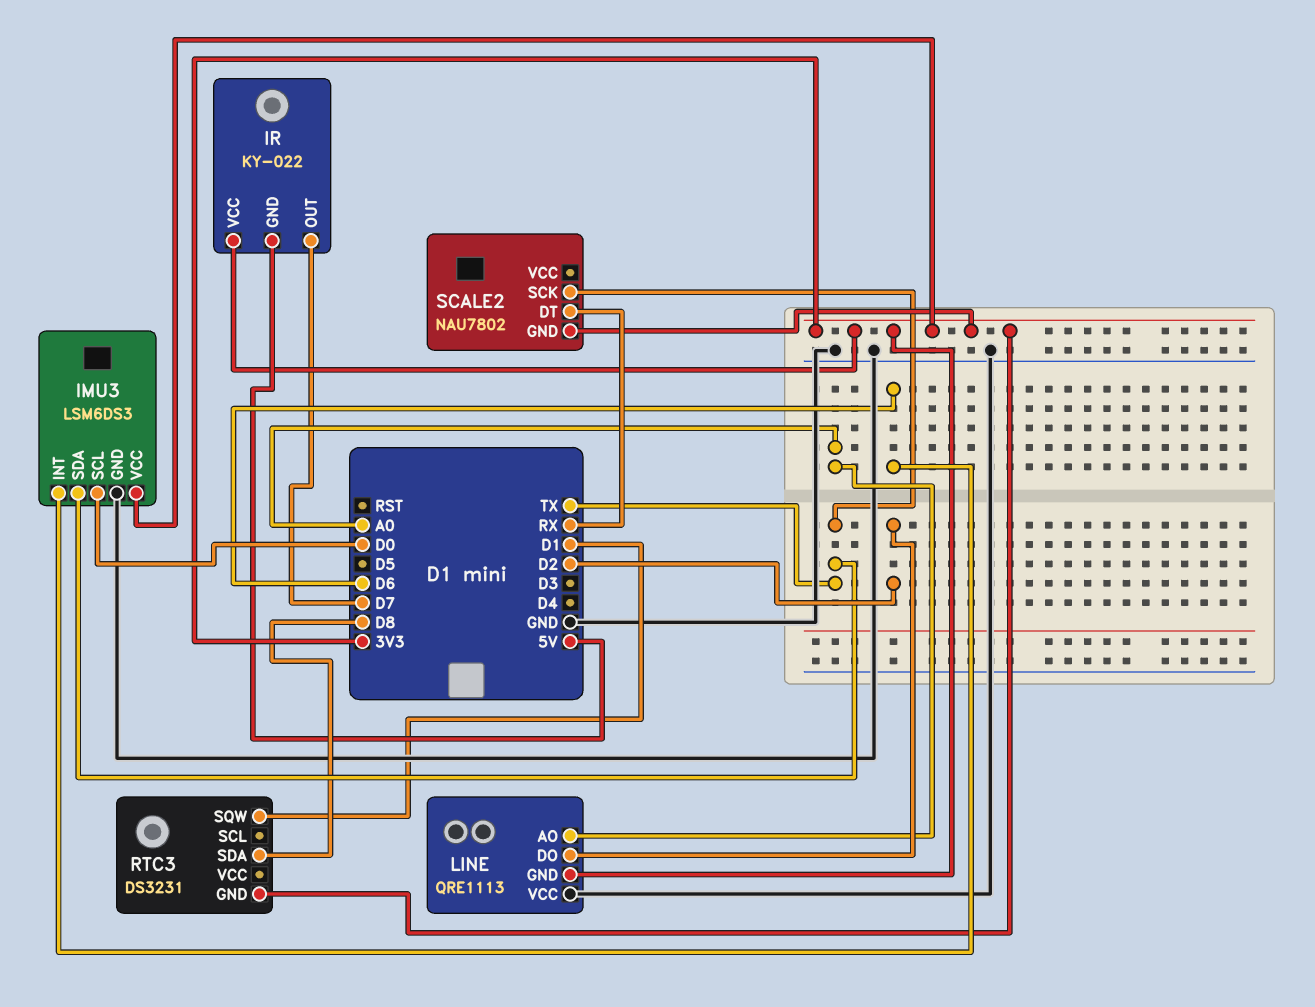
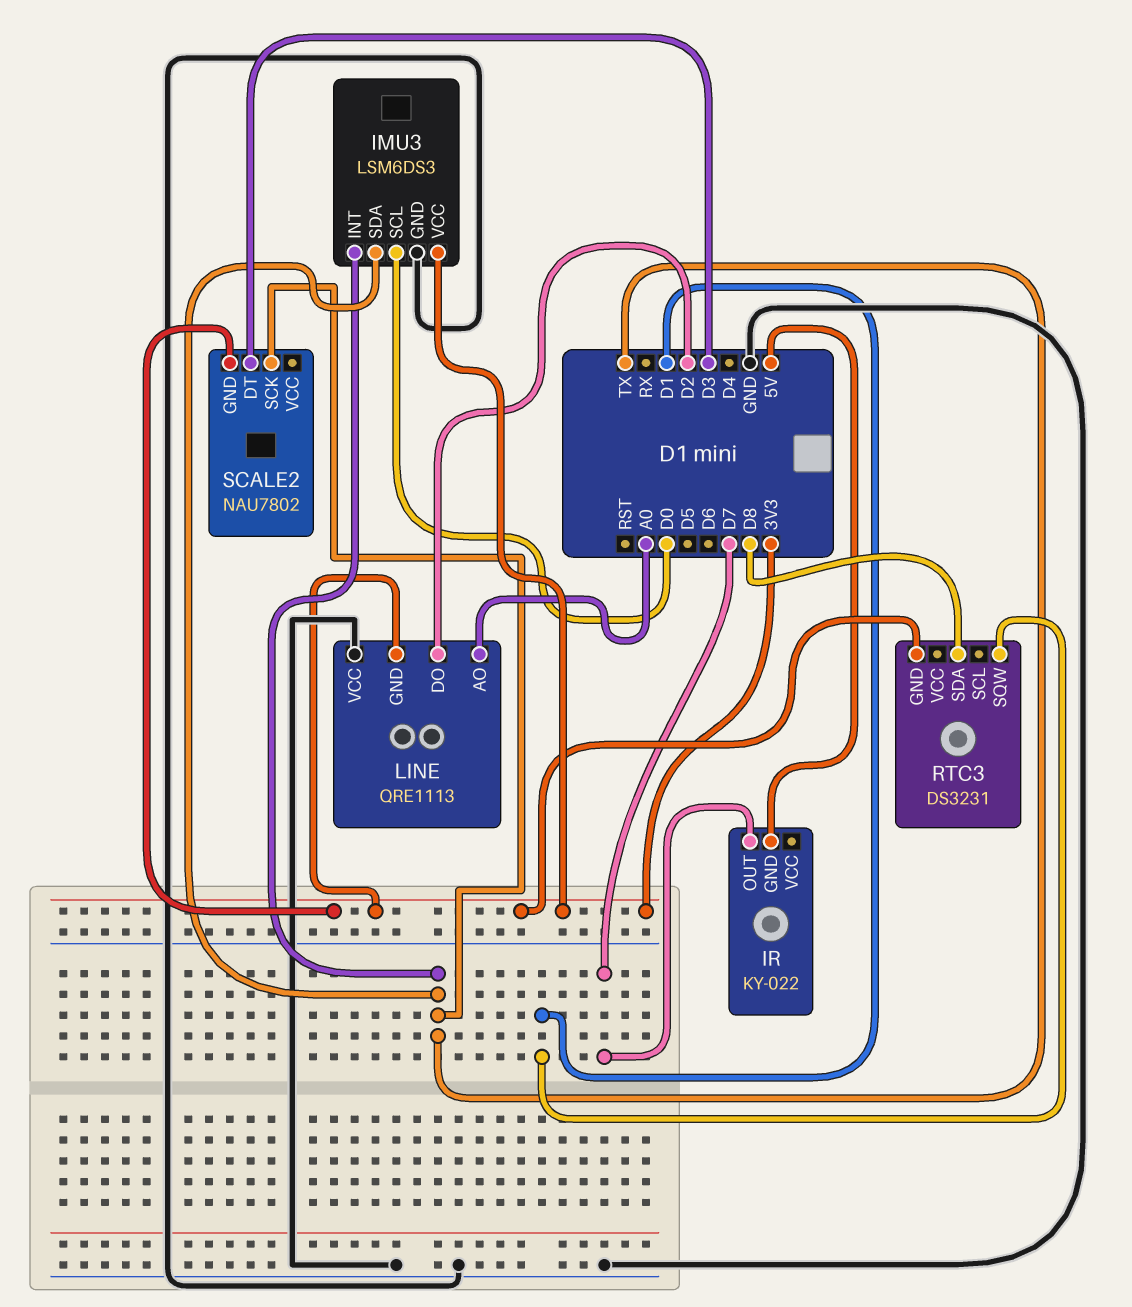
IMU3 pin INT: D6 -> TX
IR pin VCC: 3V3 -> none
SCALE2 pin DT: RX -> D3

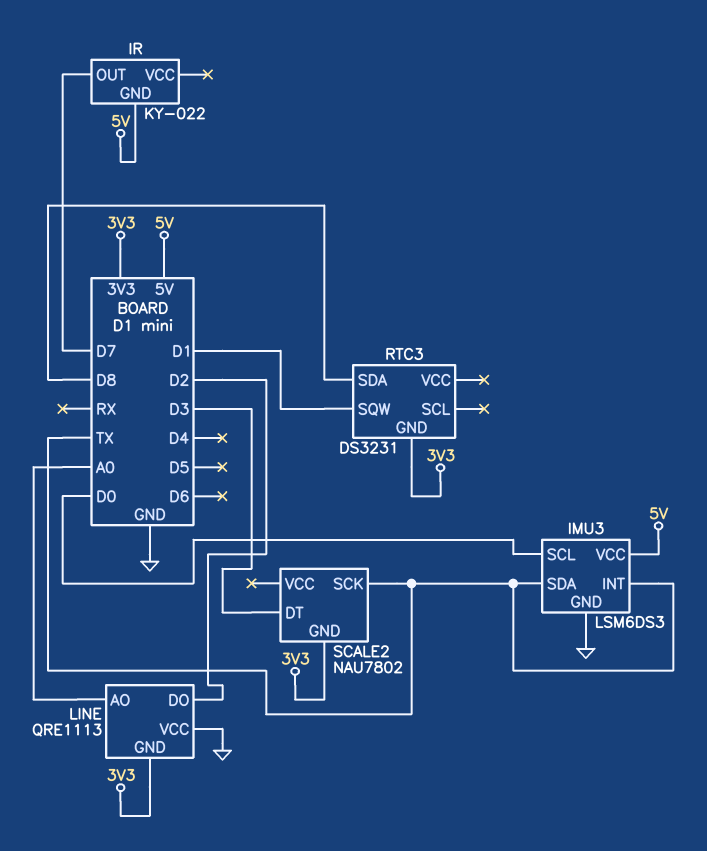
IMU3 pin VCC: 3V3 -> 5V

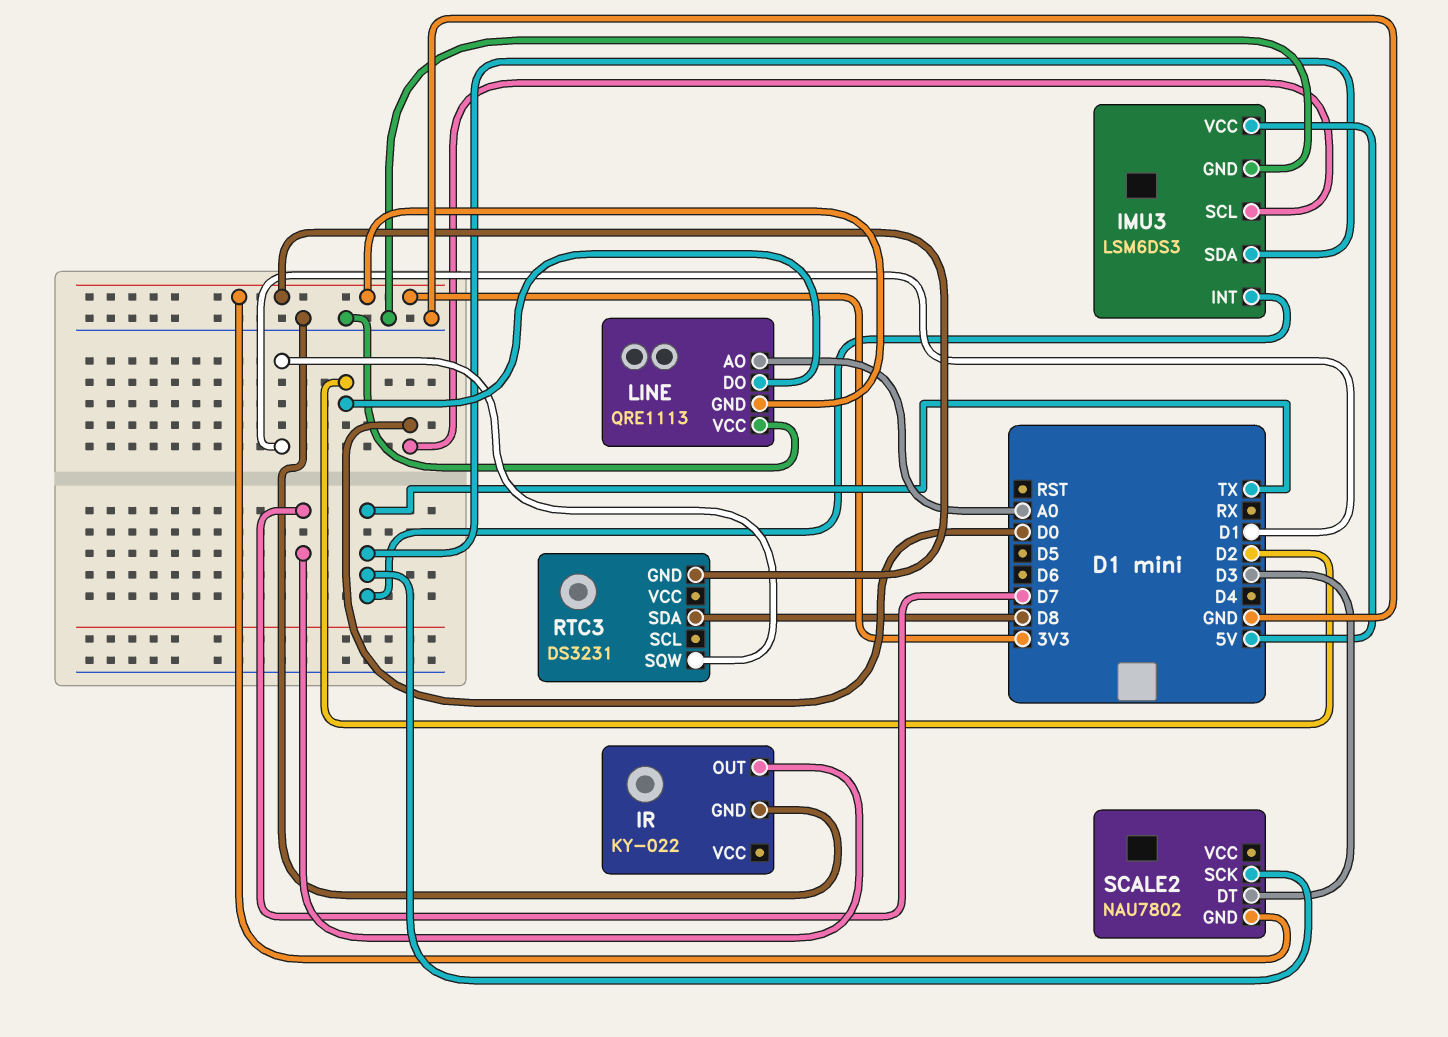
IR pin GND: 5V -> GND

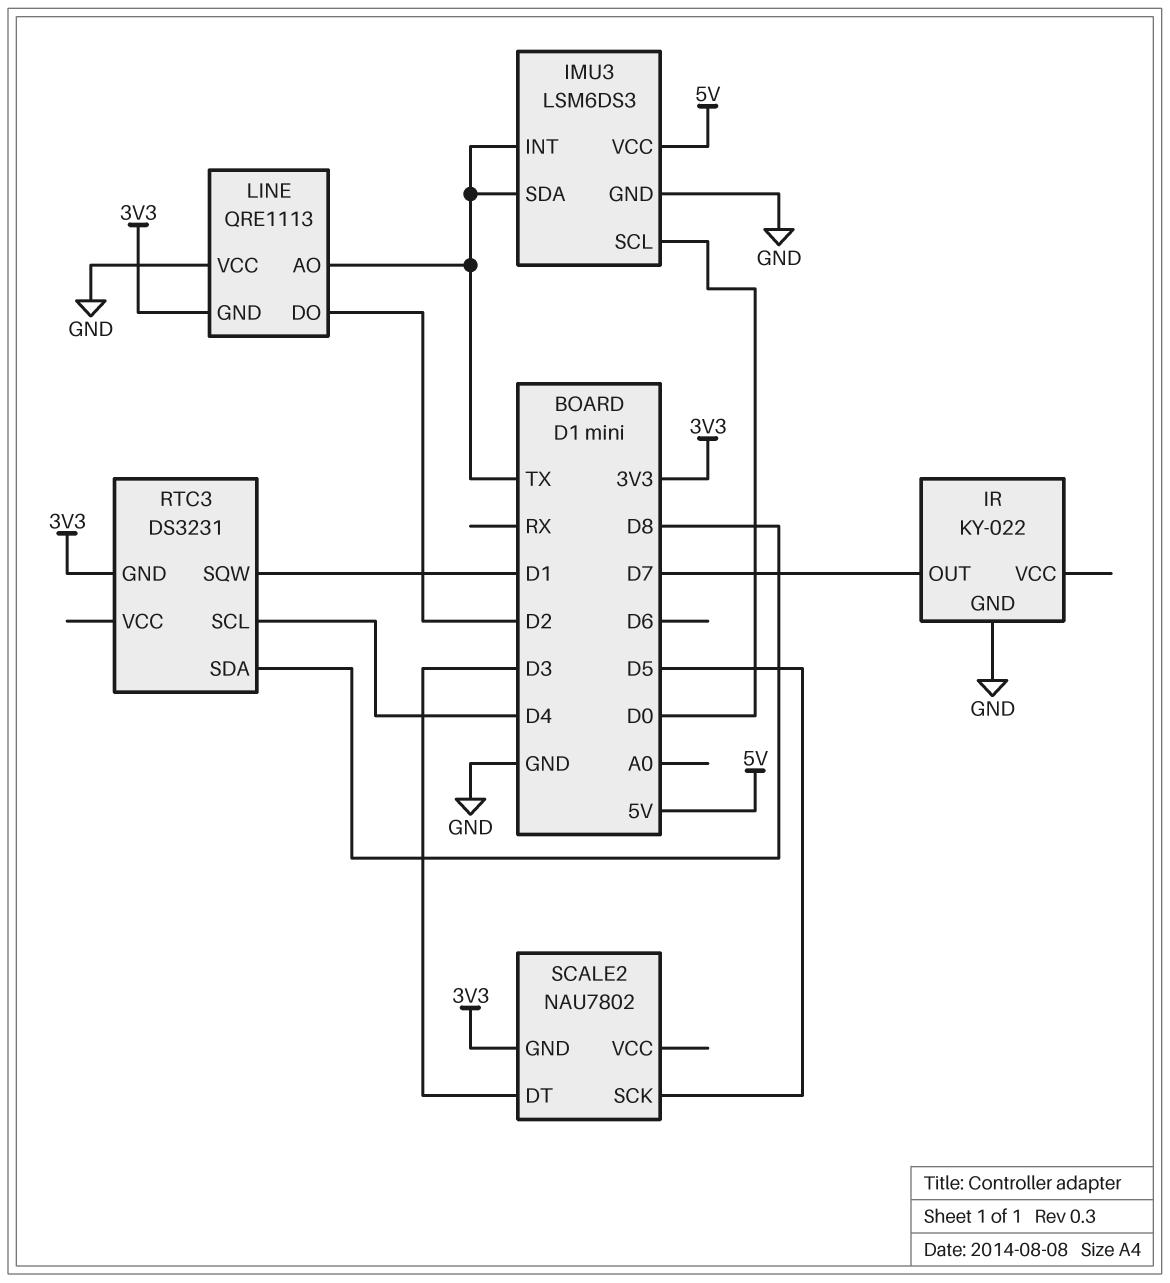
LINE pin AO: A0 -> TX
RTC3 pin SCL: none -> D4
SCALE2 pin SCK: TX -> D5

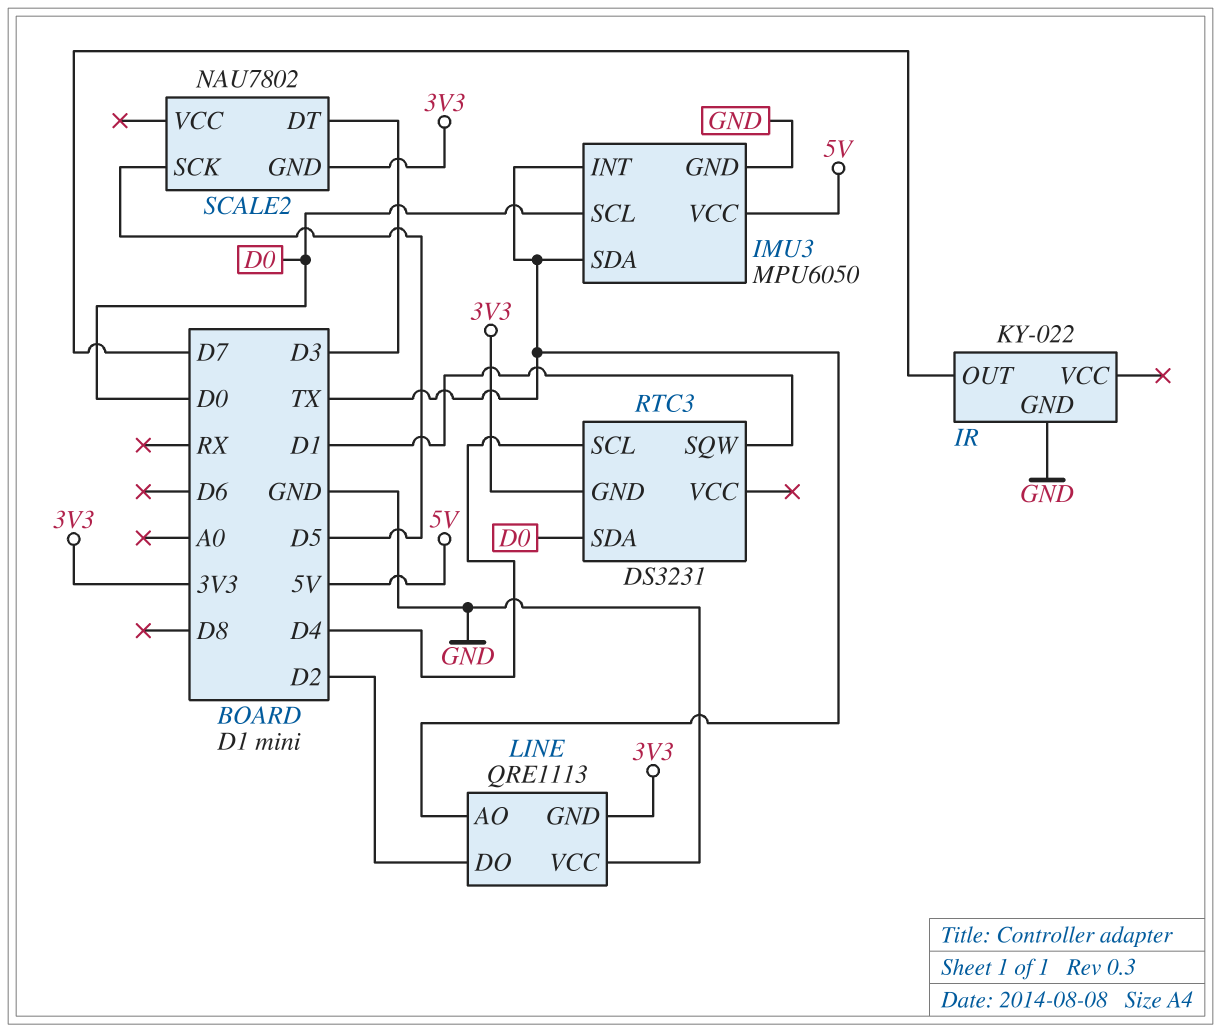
IMU3: LSM6DS3 -> MPU6050
RTC3 pin SDA: D8 -> D0

